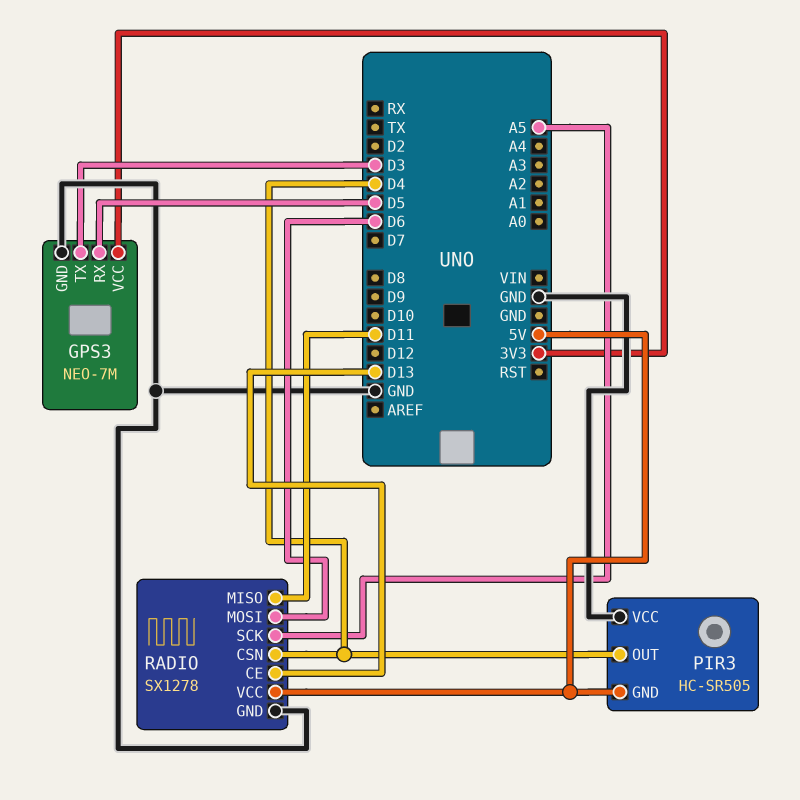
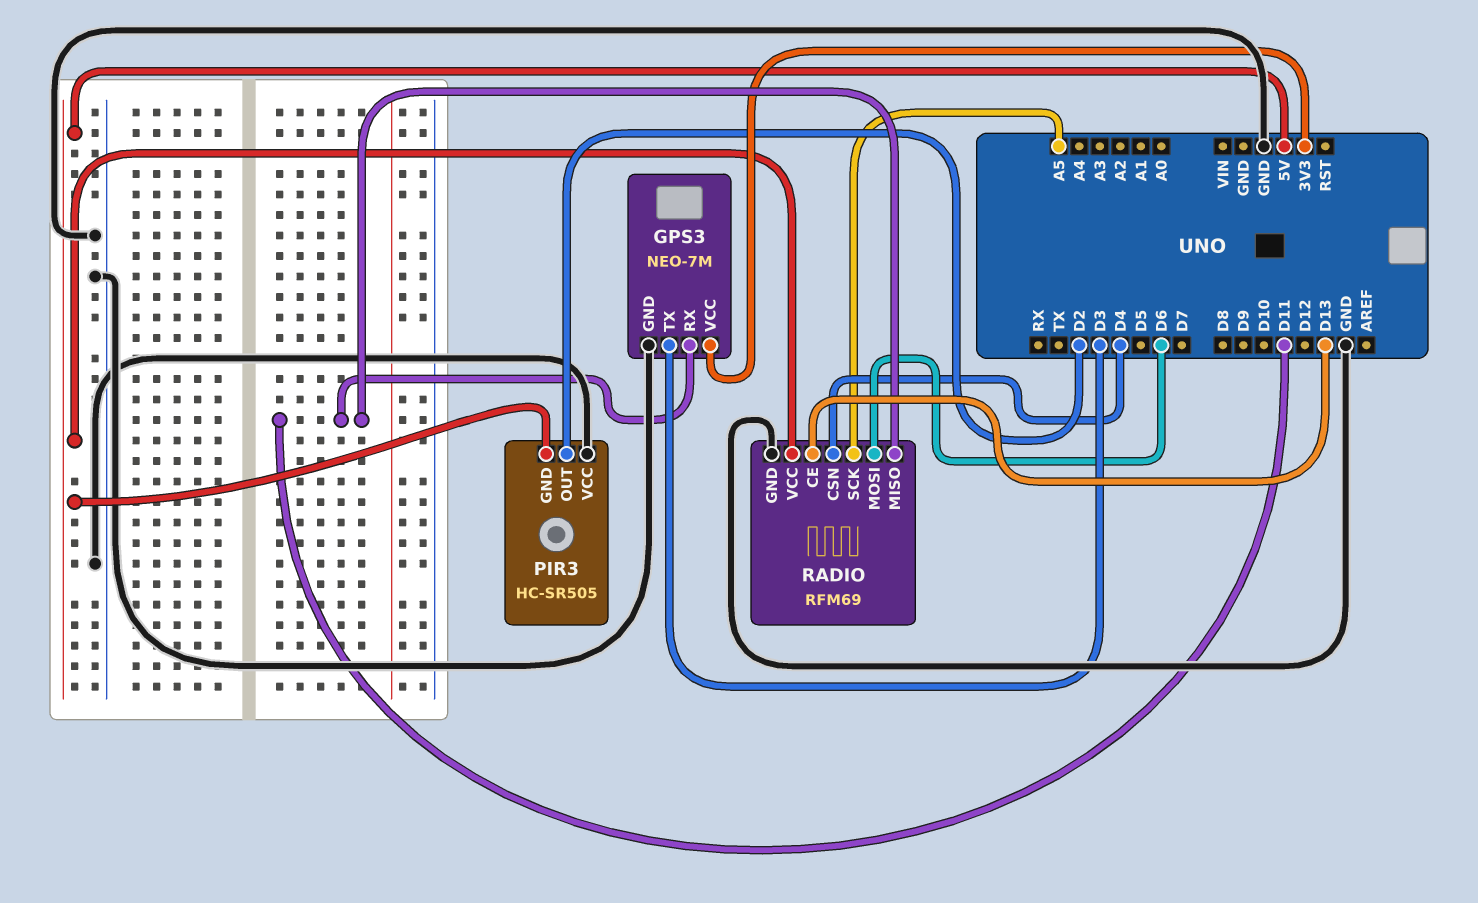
GPS3 pin RX: D5 -> D11
PIR3 pin OUT: D4 -> D2
RADIO: SX1278 -> RFM69

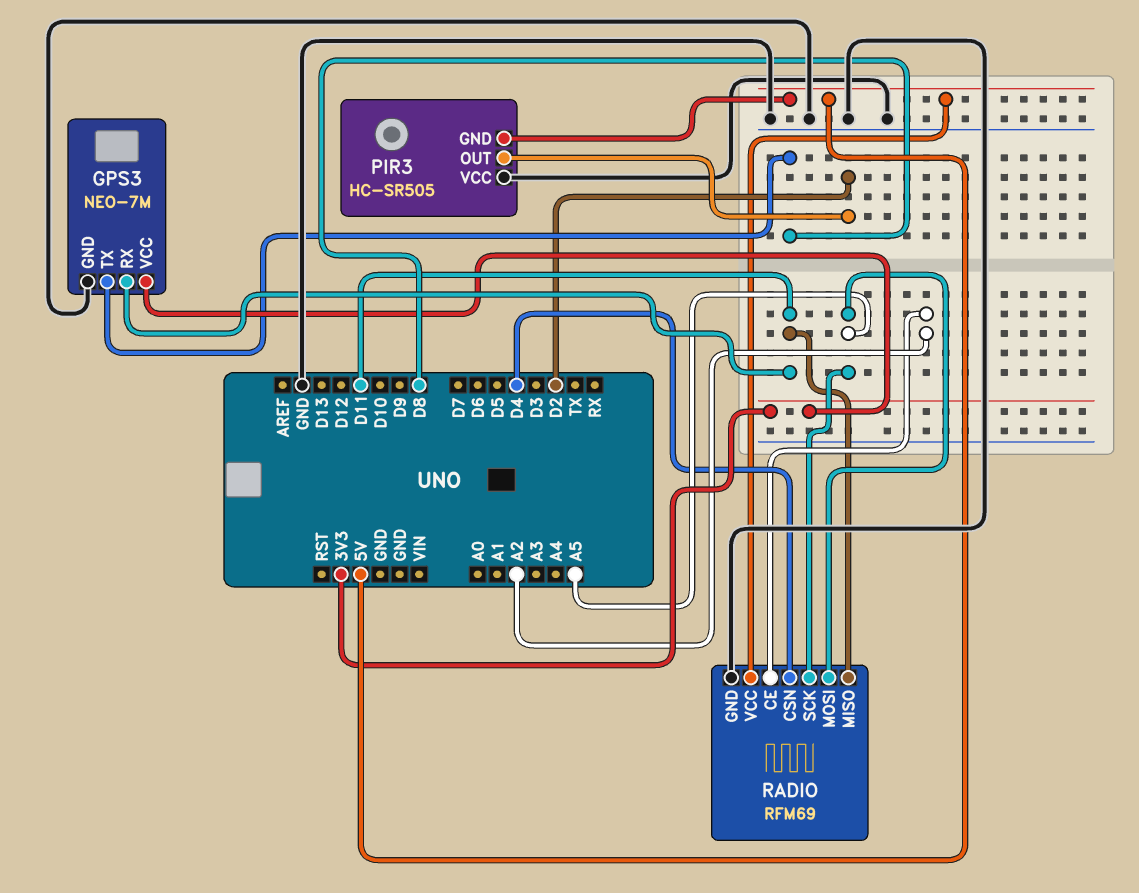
GPS3 pin TX: D3 -> D8
RADIO pin CE: D13 -> A2
RADIO pin MOSI: D6 -> A5

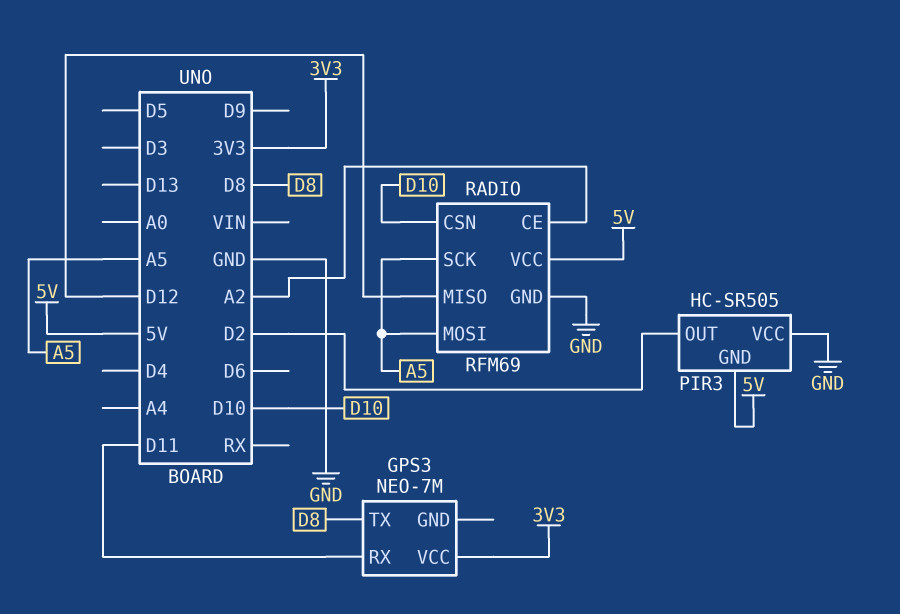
GPS3 pin GND: GND -> none
RADIO pin CSN: D4 -> D10
RADIO pin MISO: D11 -> D12

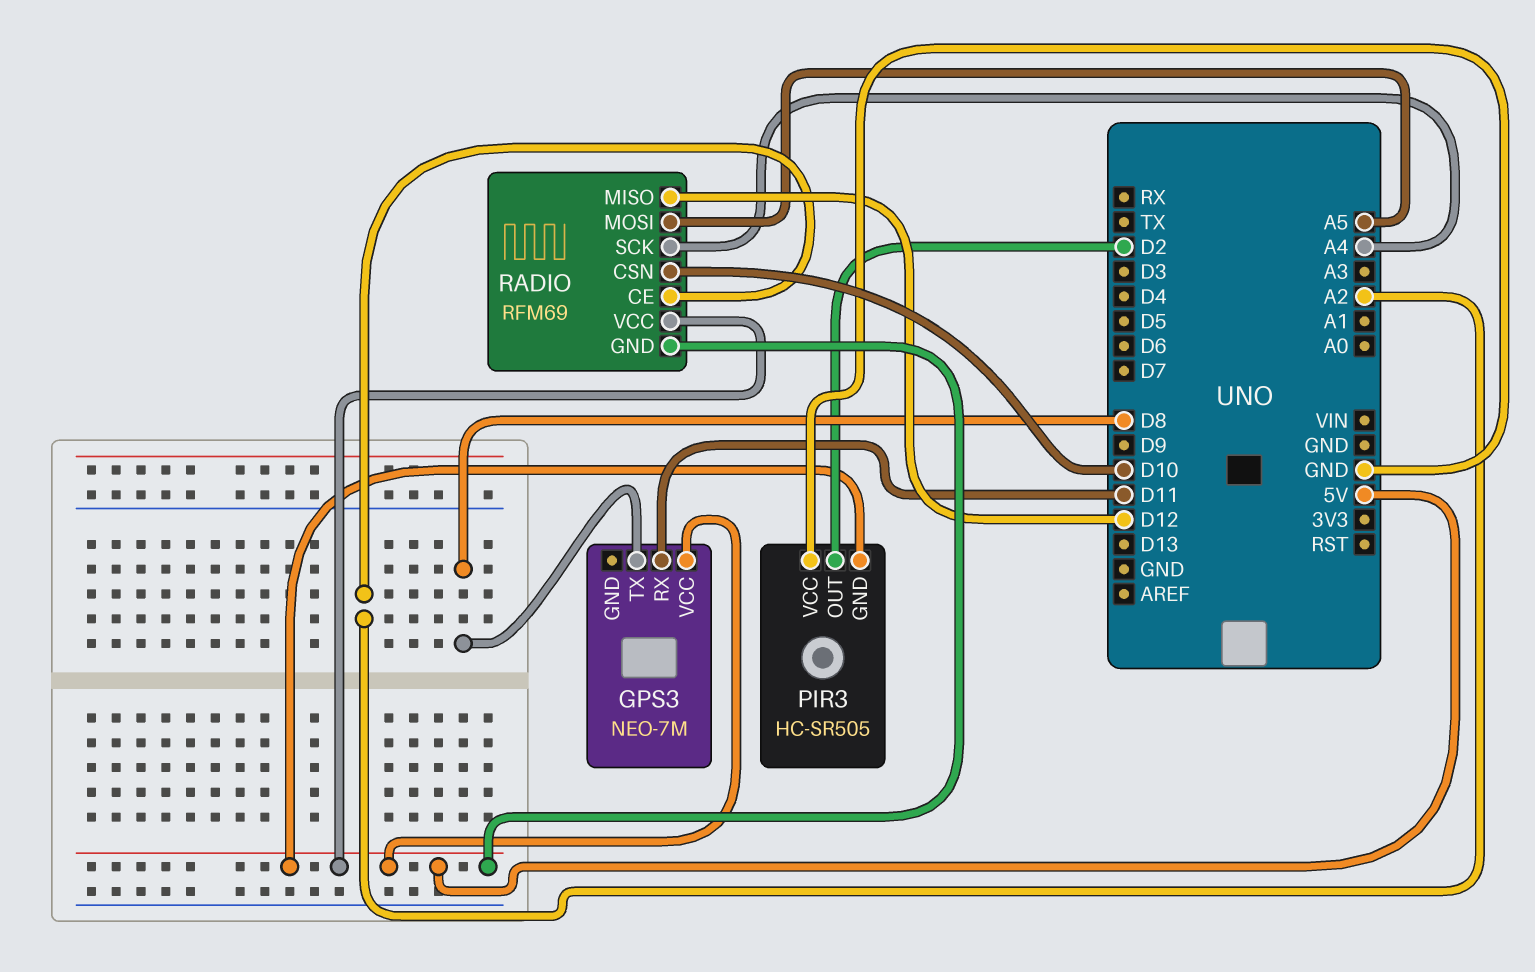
GPS3 pin VCC: 3V3 -> 5V
RADIO pin GND: GND -> 5V
RADIO pin SCK: A5 -> A4

